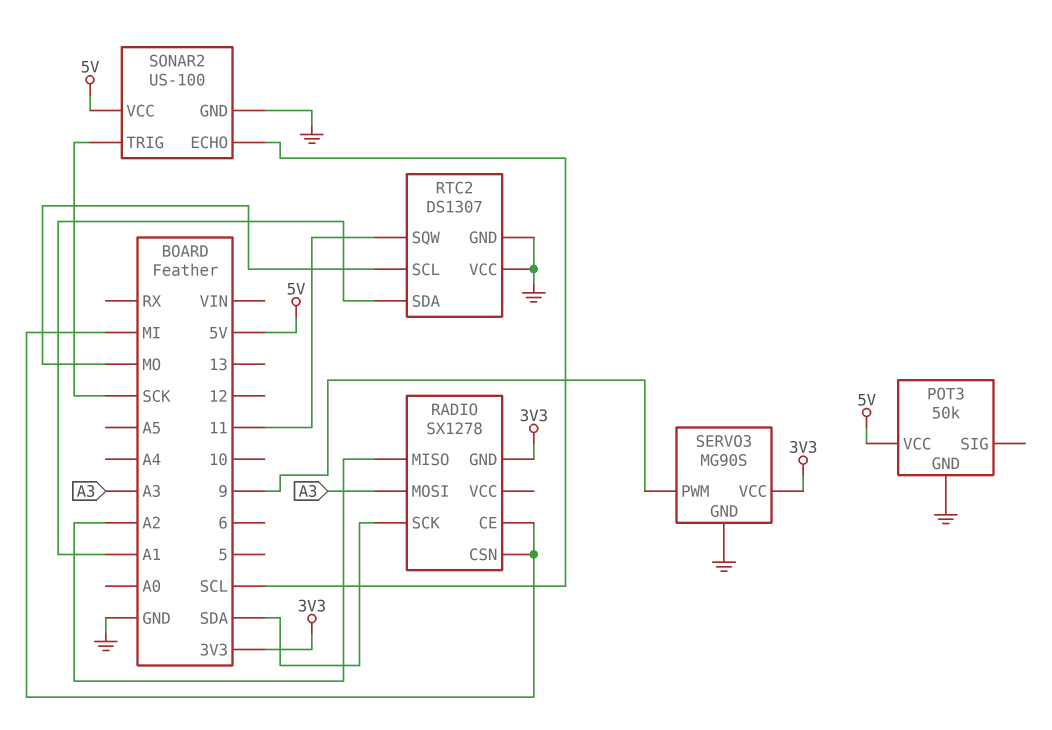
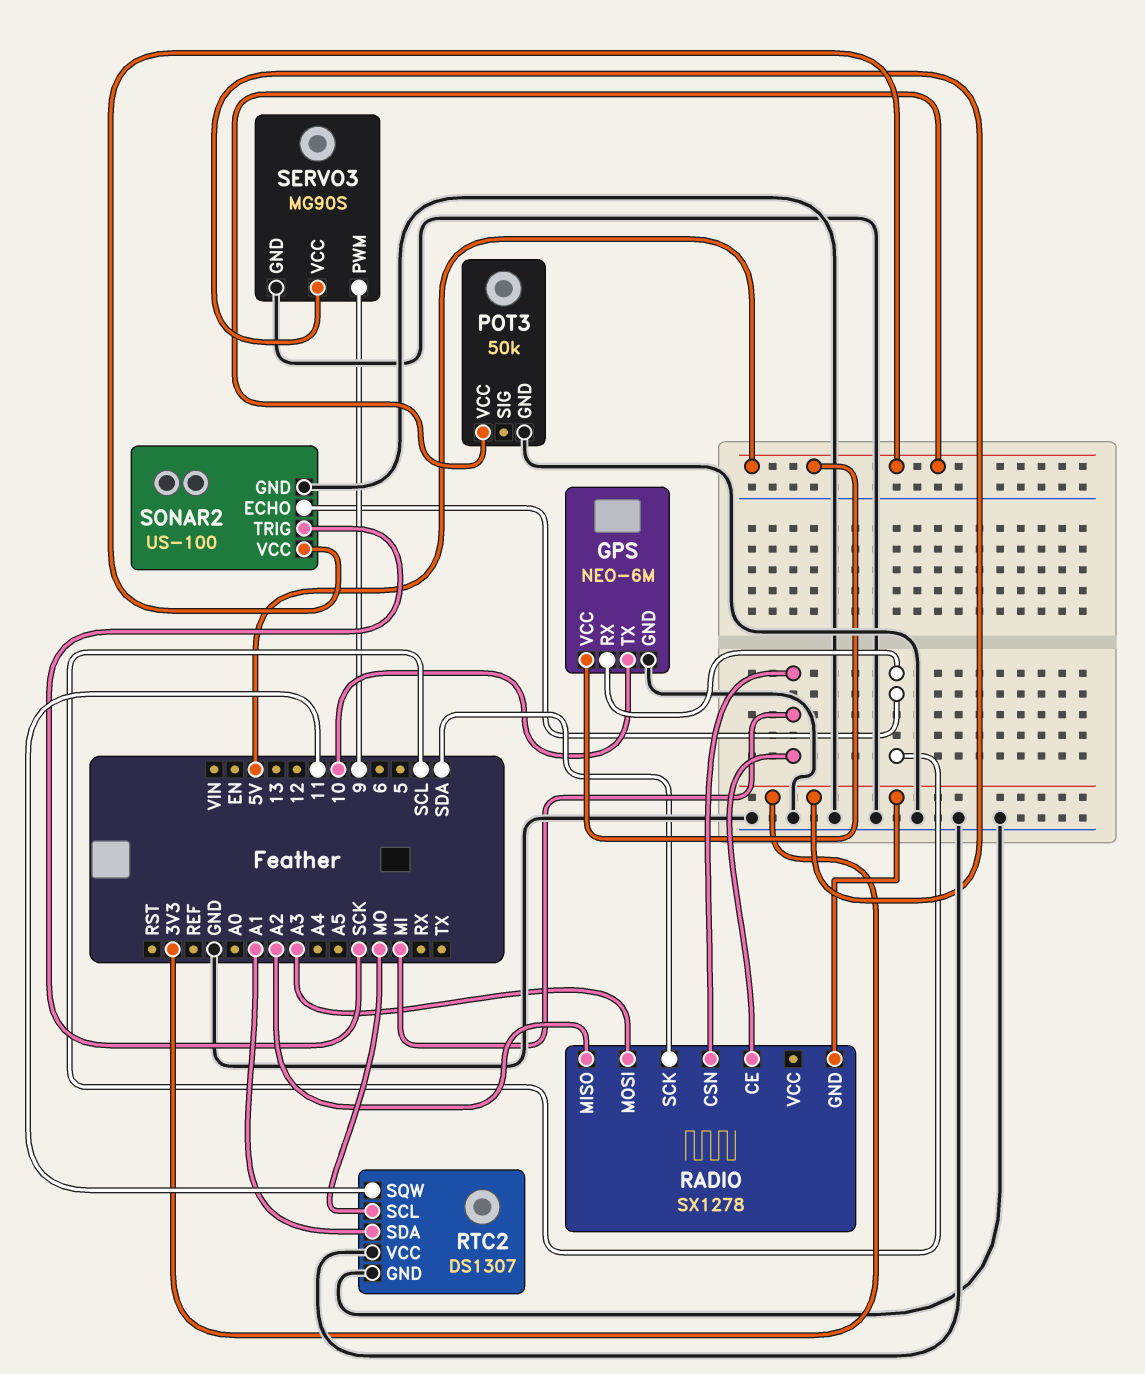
GPS: none -> NEO-6M
GPS pin GND: none -> GND
GPS pin RX: none -> SCL
GPS pin TX: none -> 10
GPS pin VCC: none -> 5V

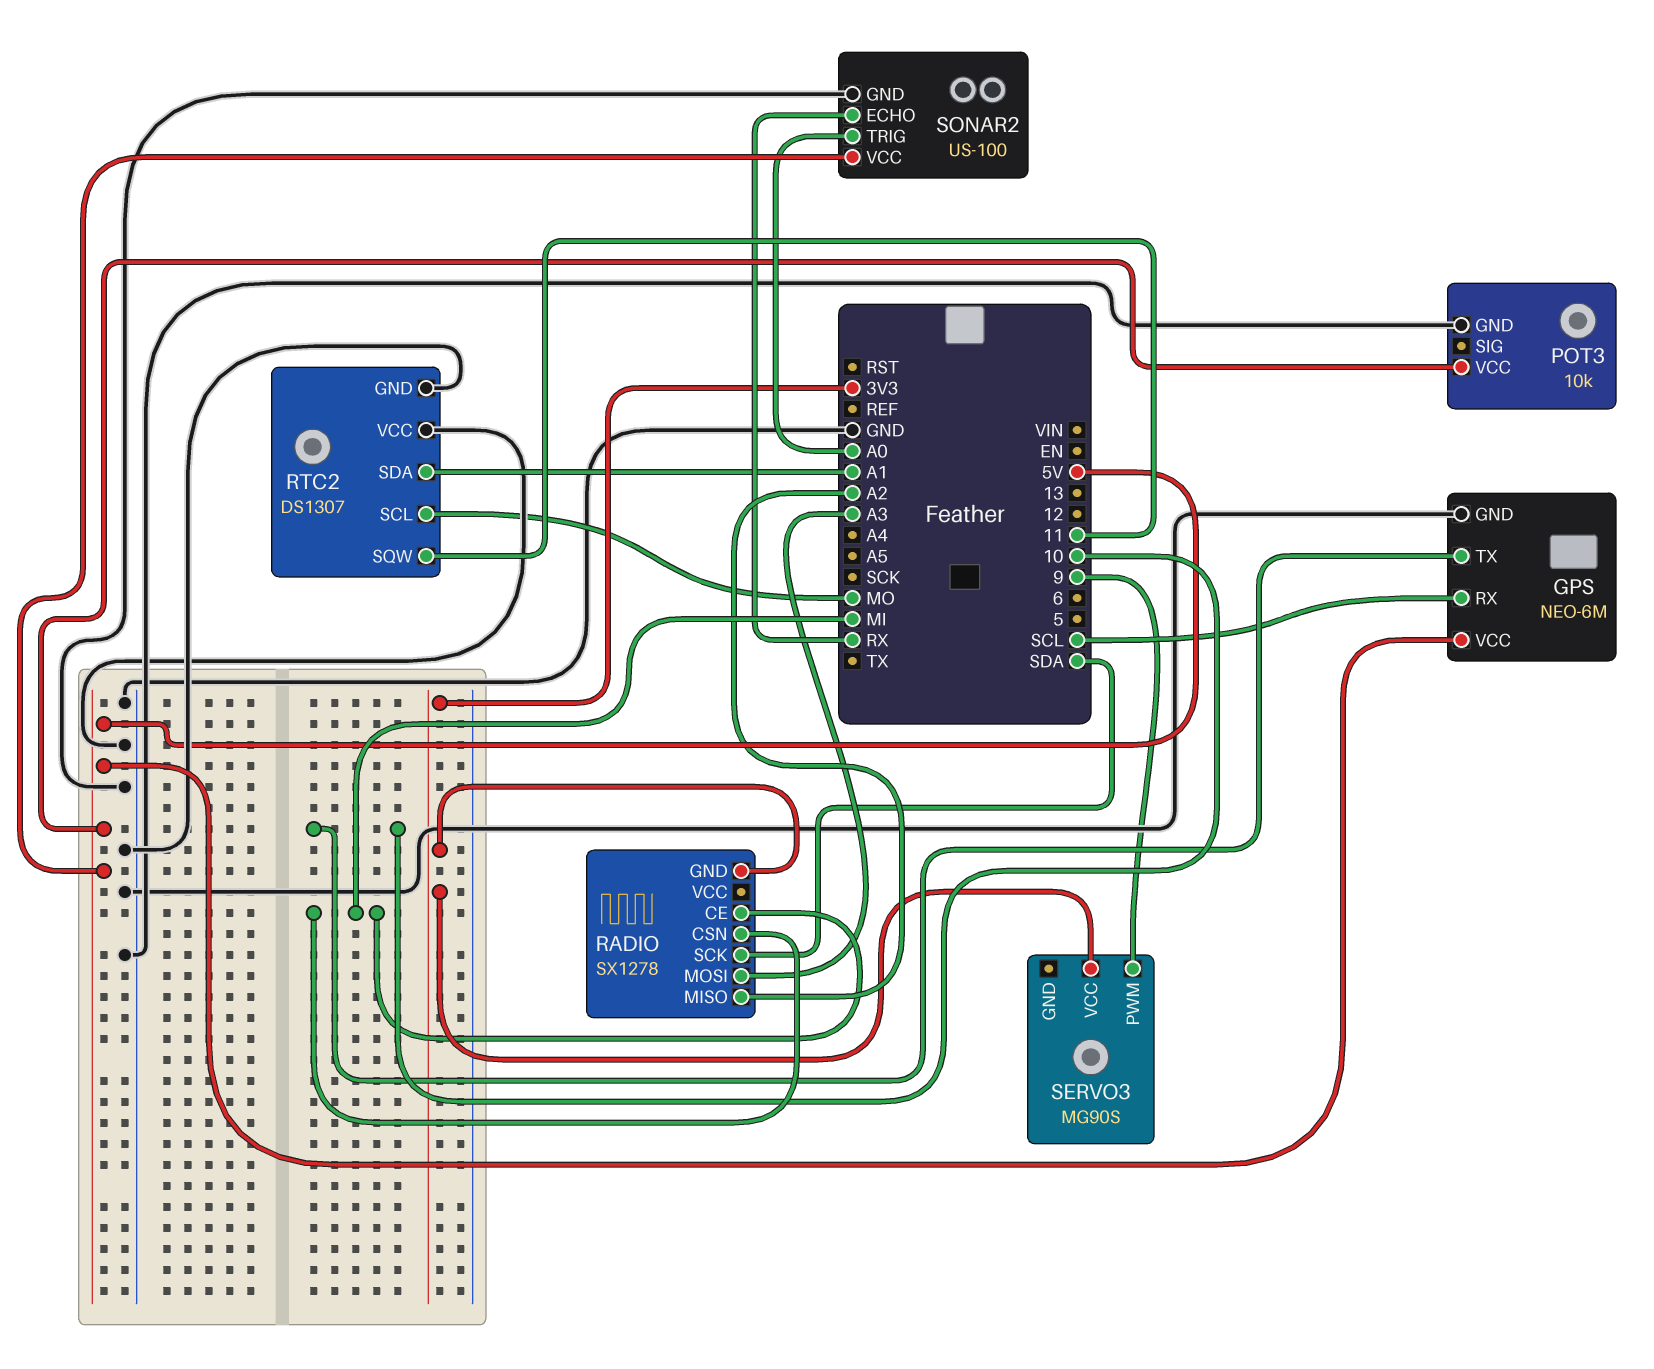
POT3: 50k -> 10k
SERVO3 pin GND: GND -> none
SONAR2 pin ECHO: SCL -> RX
SONAR2 pin TRIG: SCK -> A0

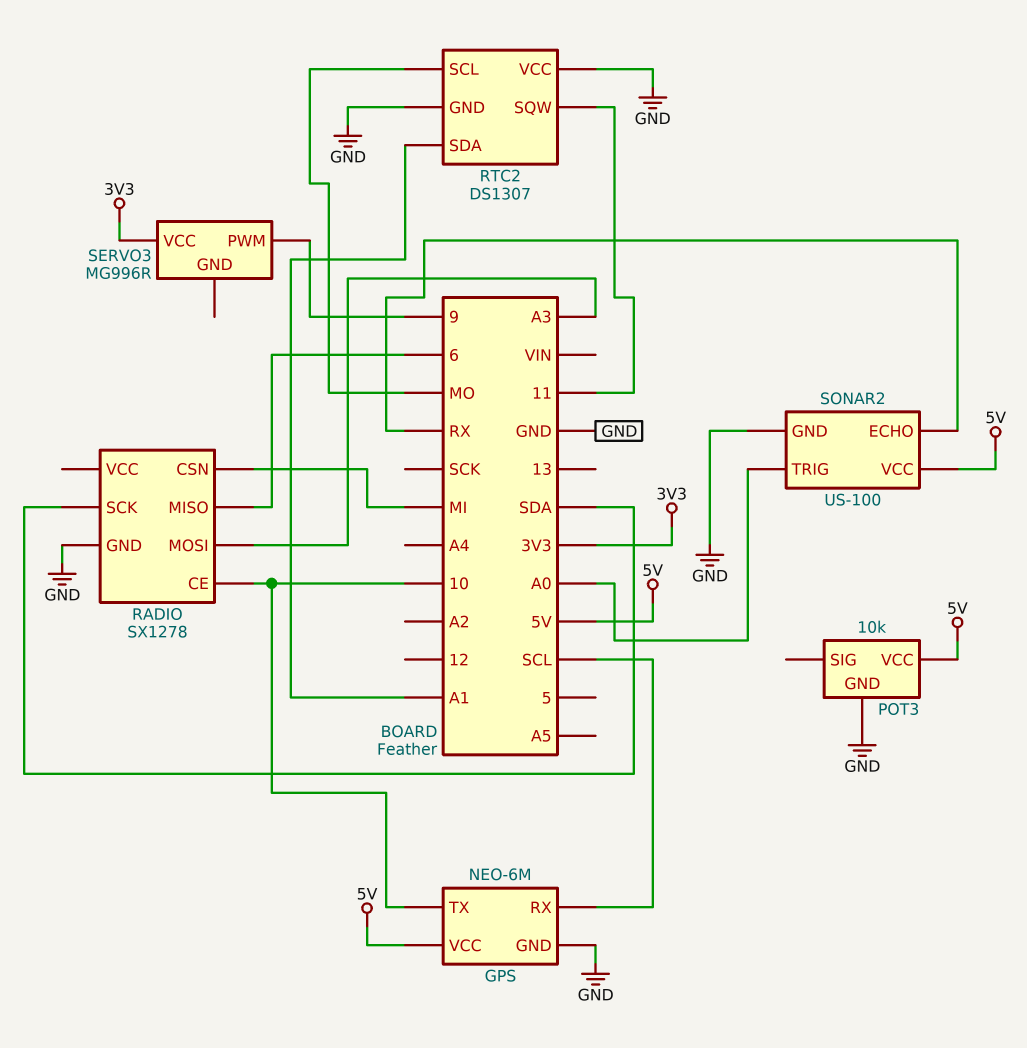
RADIO pin CE: MI -> 10
RADIO pin GND: 3V3 -> GND
RADIO pin MISO: A2 -> 6
SERVO3: MG90S -> MG996R

